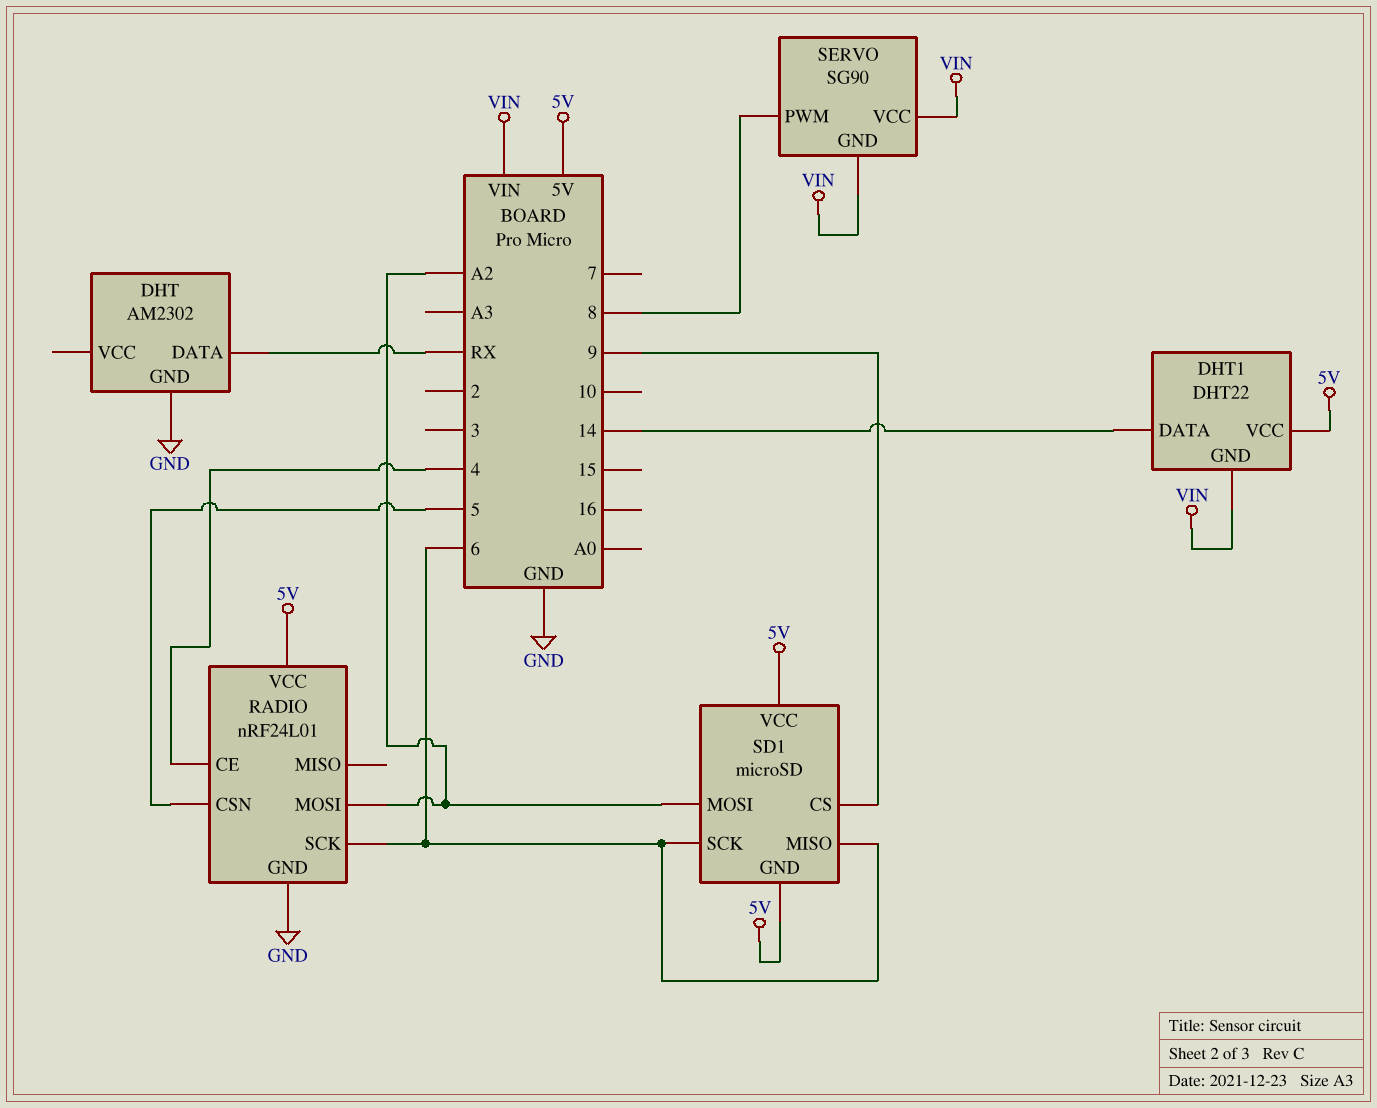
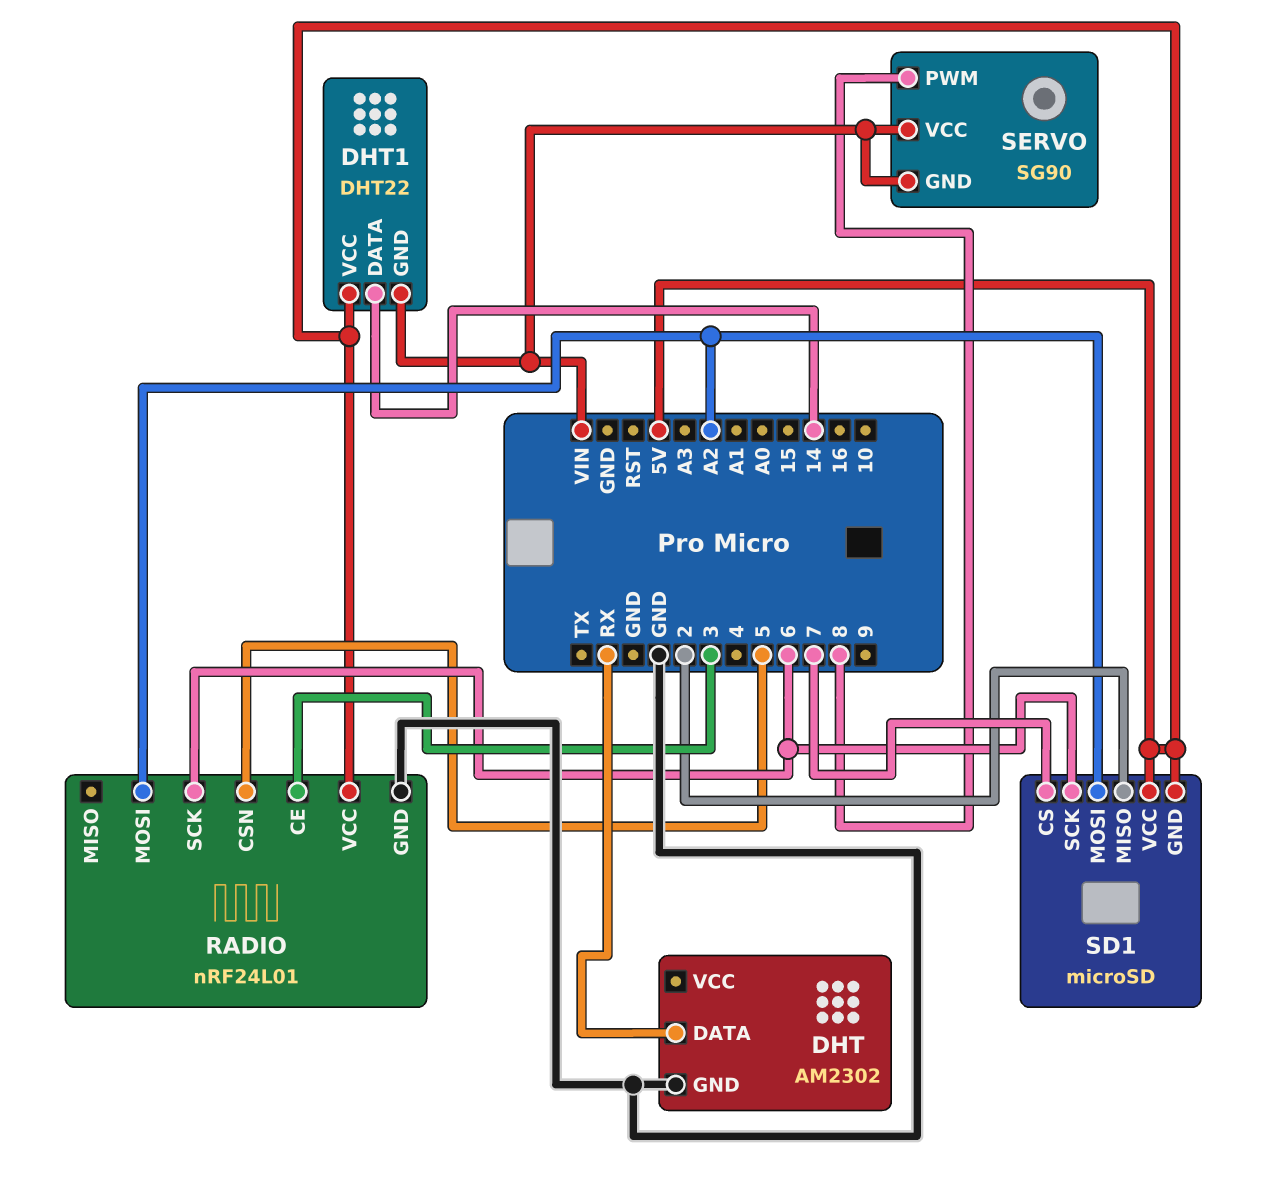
RADIO pin CE: 4 -> 3
SD1 pin CS: 9 -> 7
SD1 pin MISO: 6 -> 2

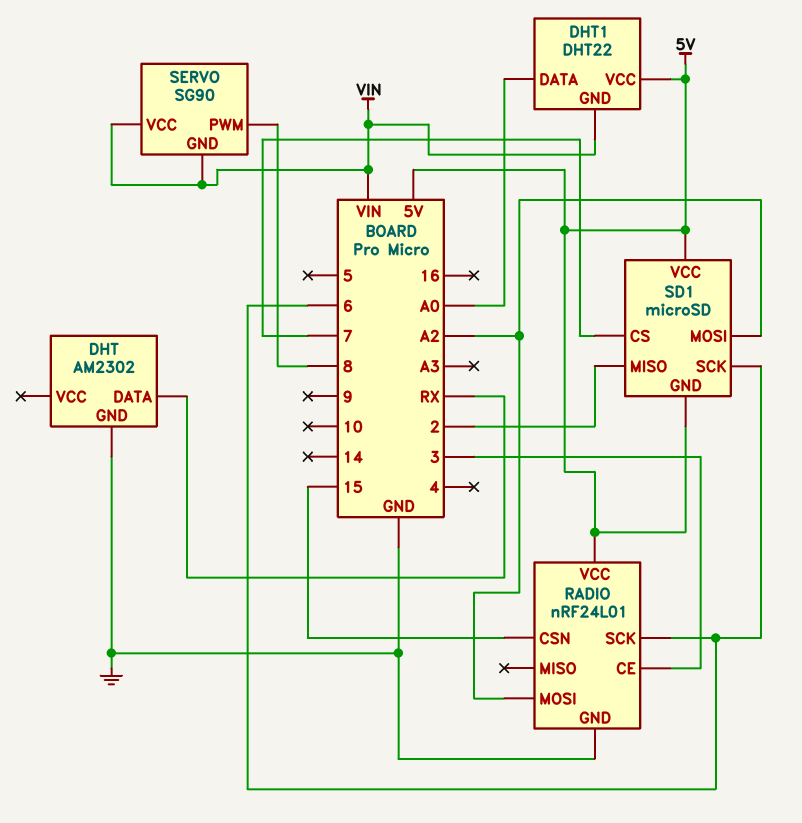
DHT1 pin DATA: 14 -> A0
RADIO pin CSN: 5 -> 15

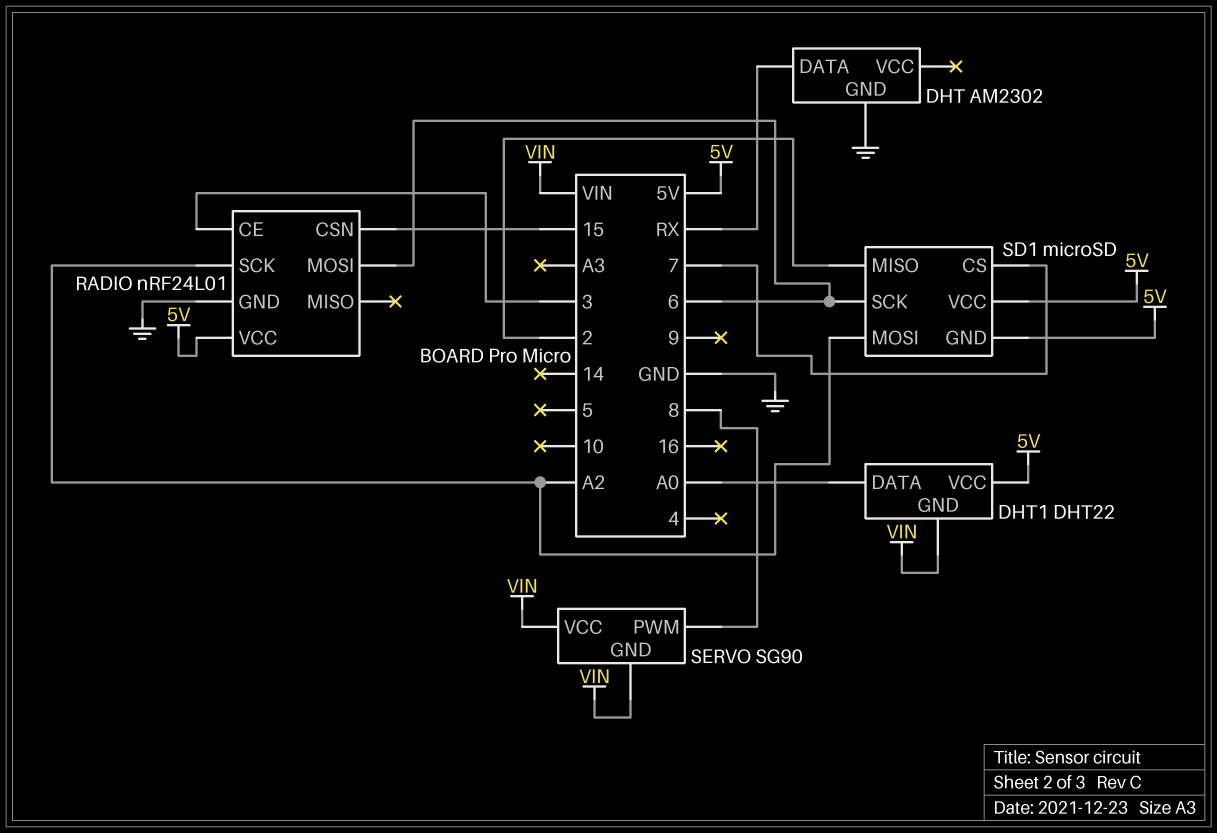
RADIO pin MOSI: A2 -> 6
RADIO pin SCK: 6 -> A2

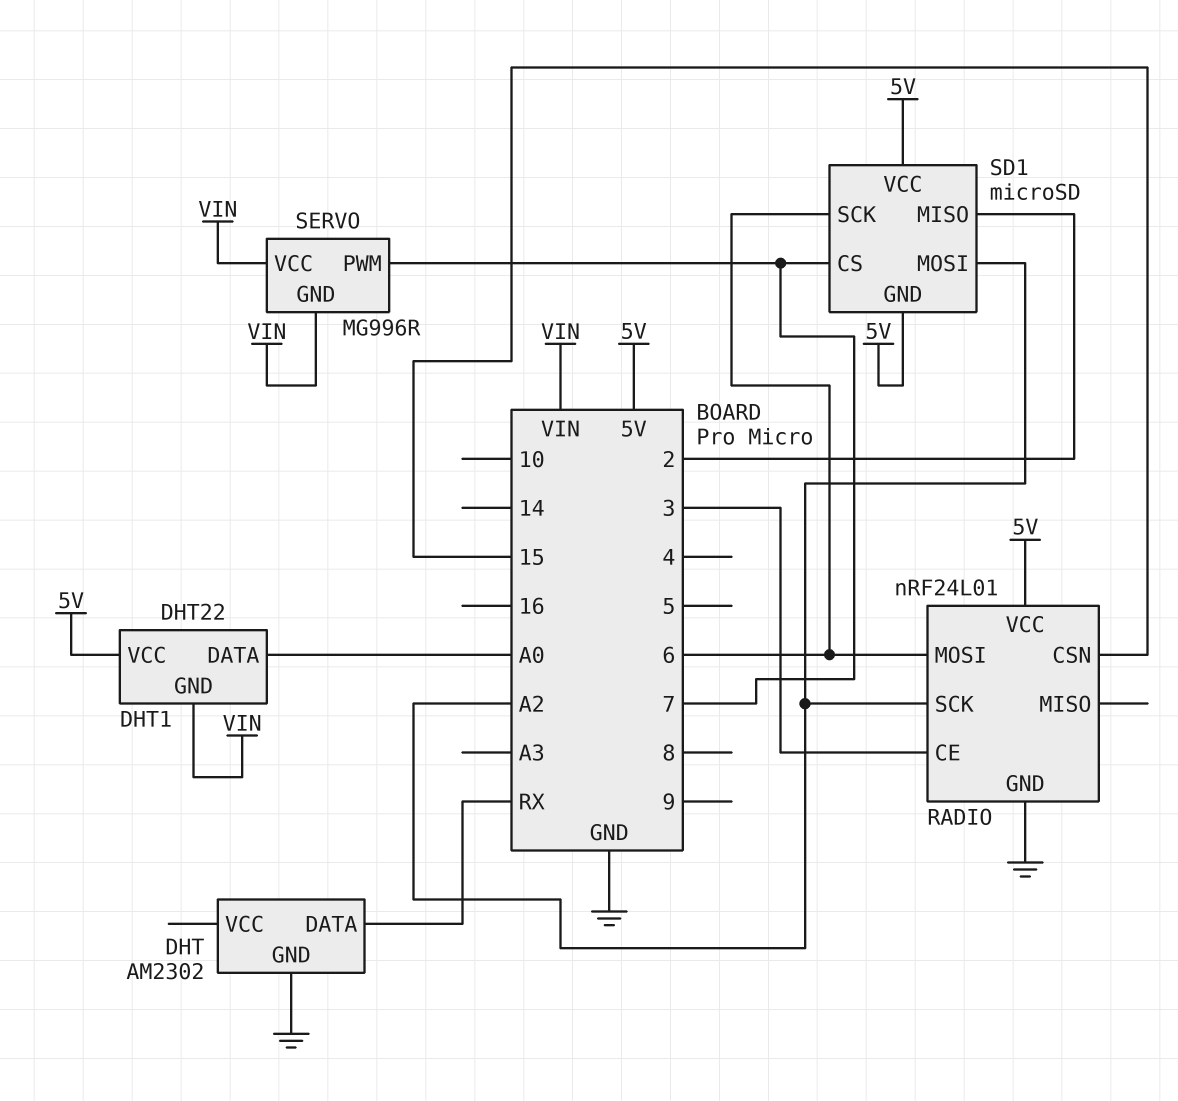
SERVO: SG90 -> MG996R
SERVO pin PWM: 8 -> 7

